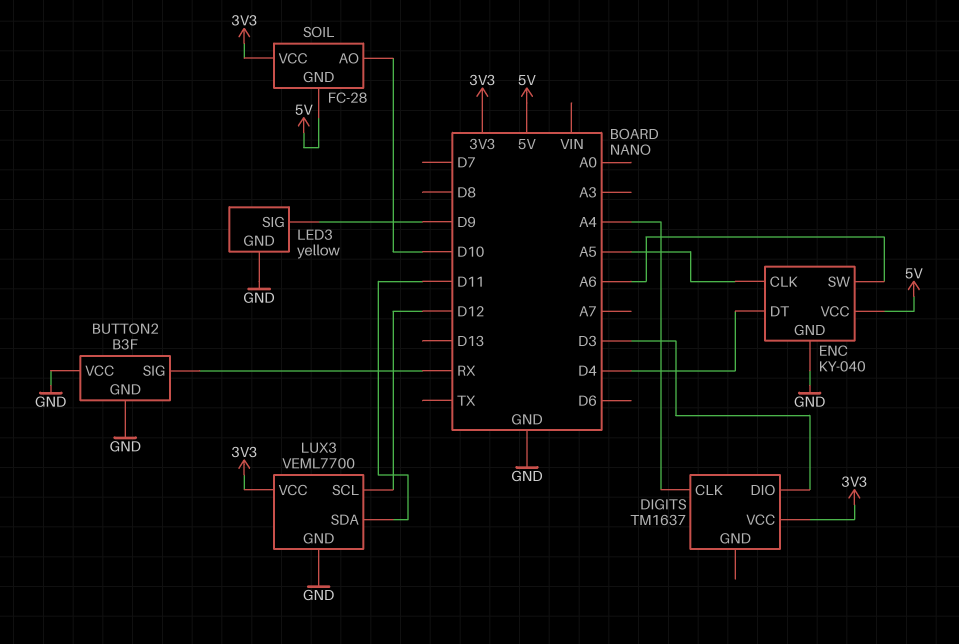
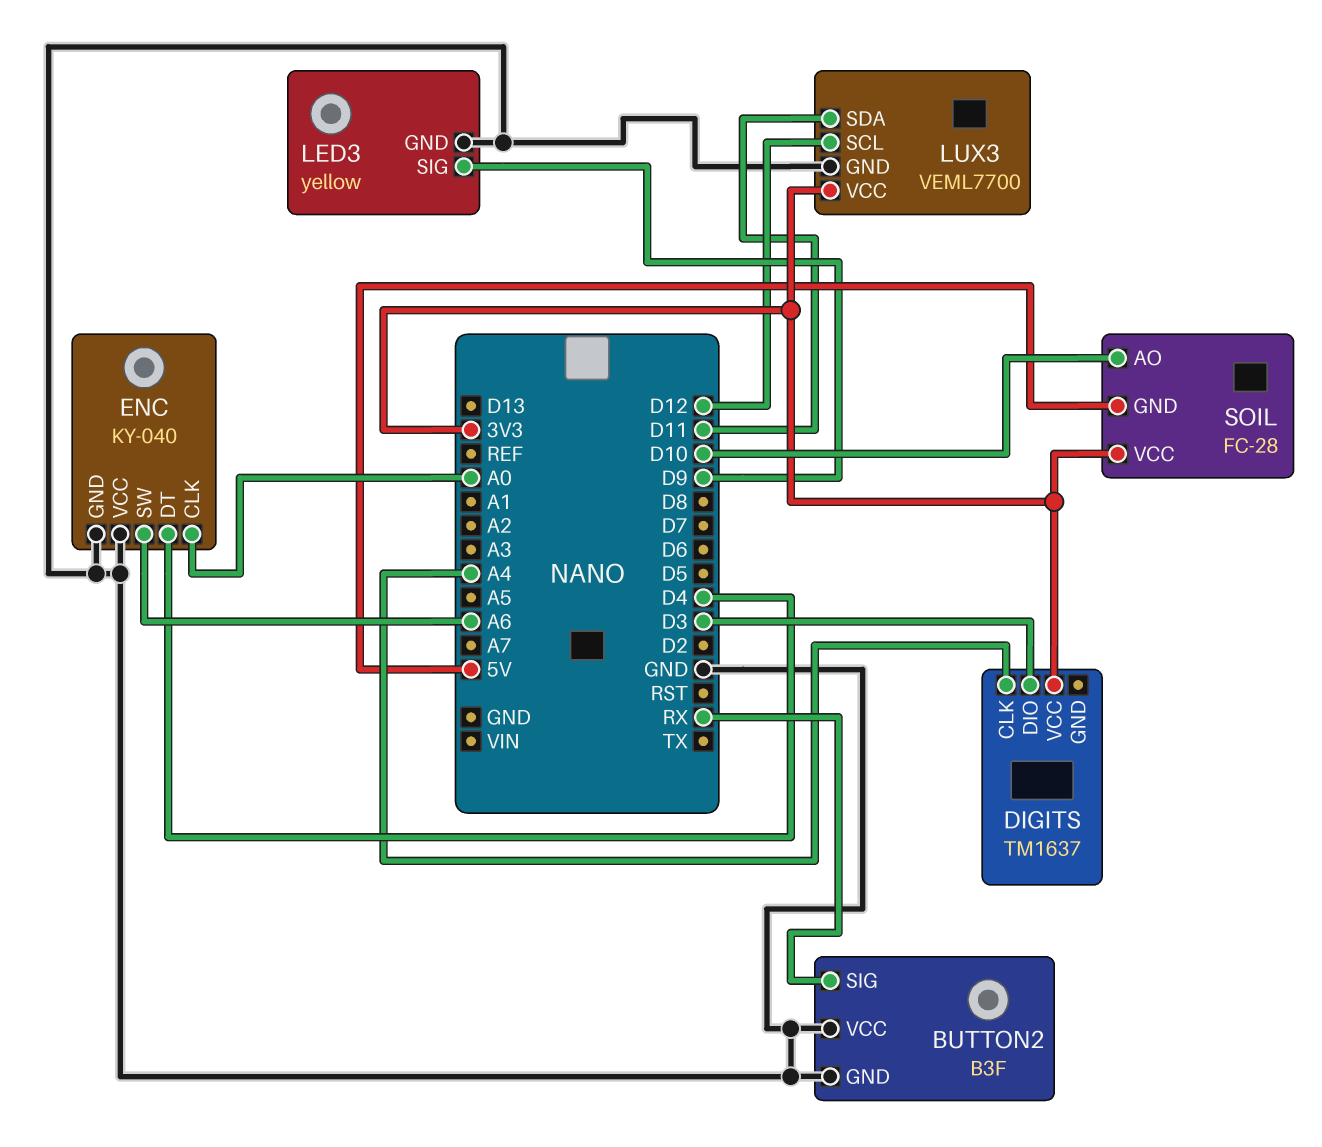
ENC pin CLK: A5 -> A0
ENC pin VCC: 5V -> GND

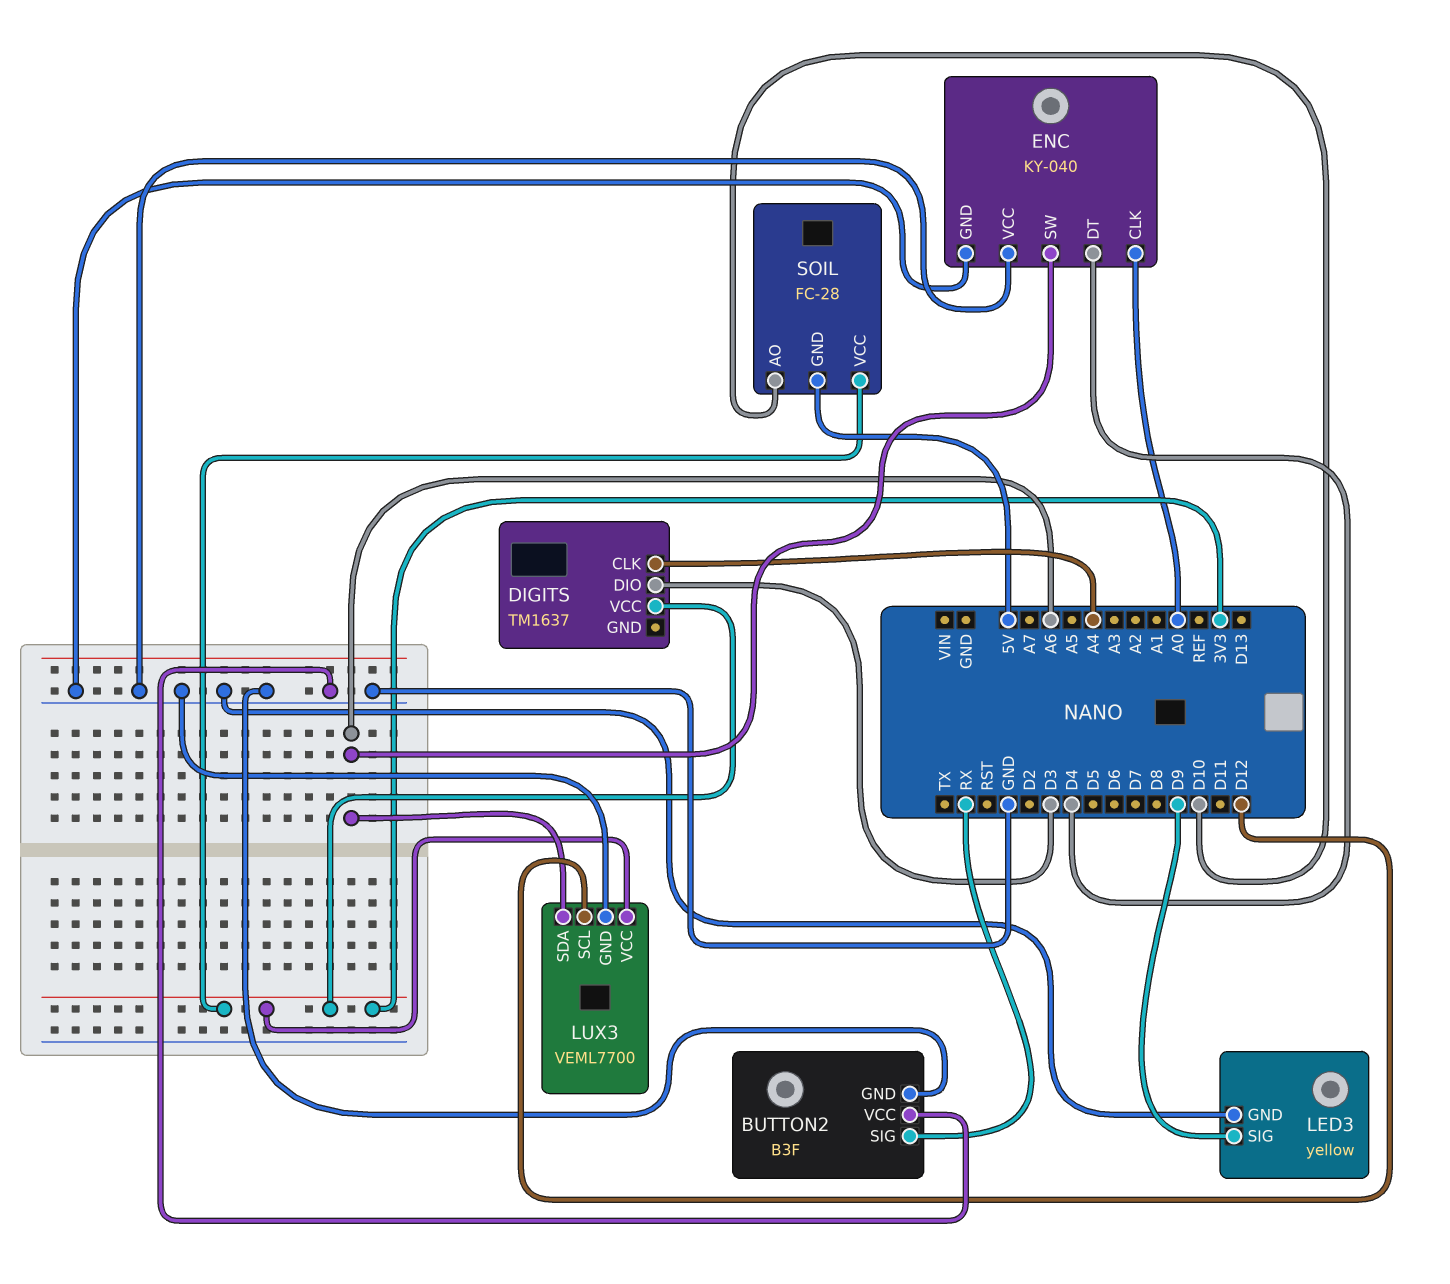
LUX3 pin SDA: D11 -> A6

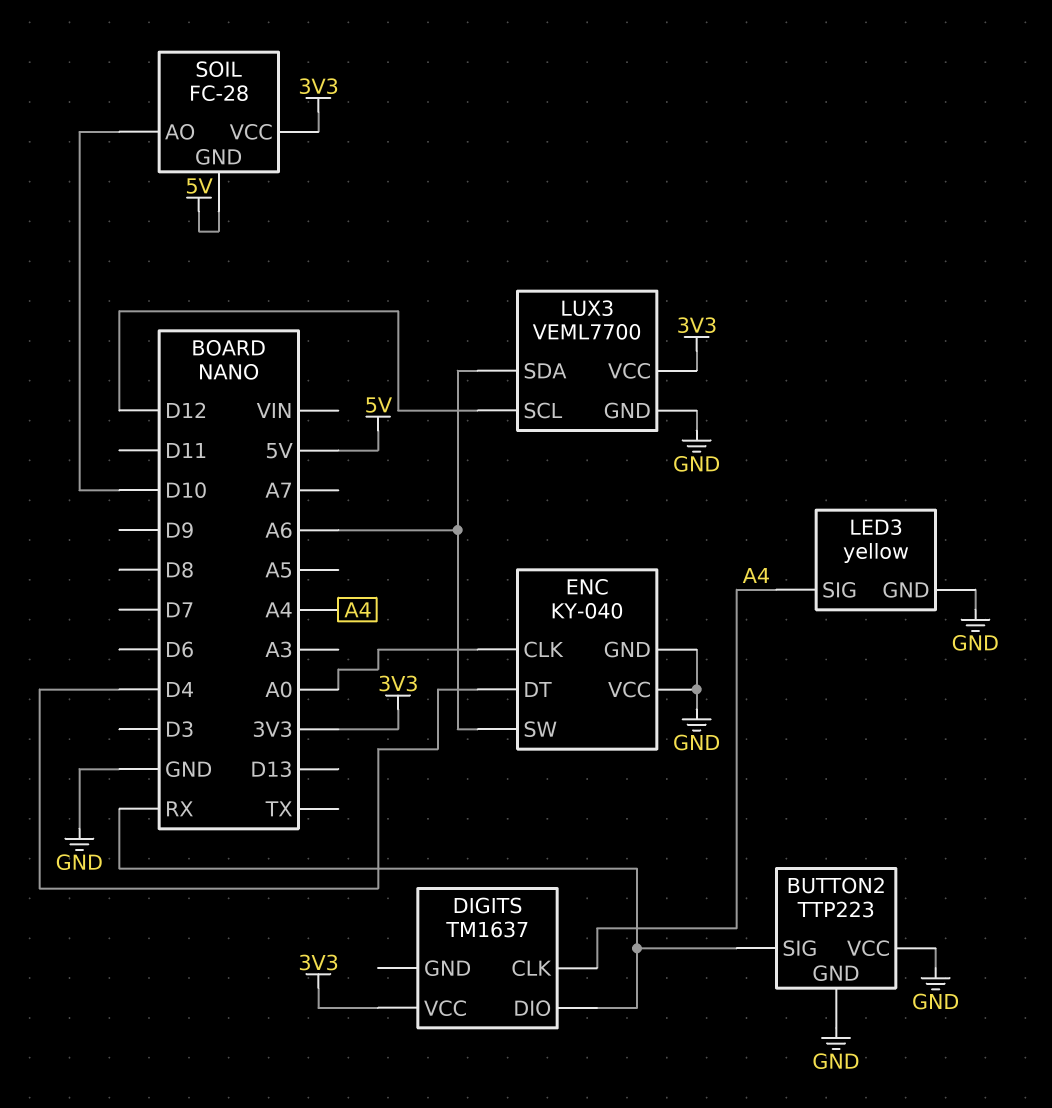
BUTTON2: B3F -> TTP223
DIGITS pin DIO: D3 -> RX
LED3 pin SIG: D9 -> A4

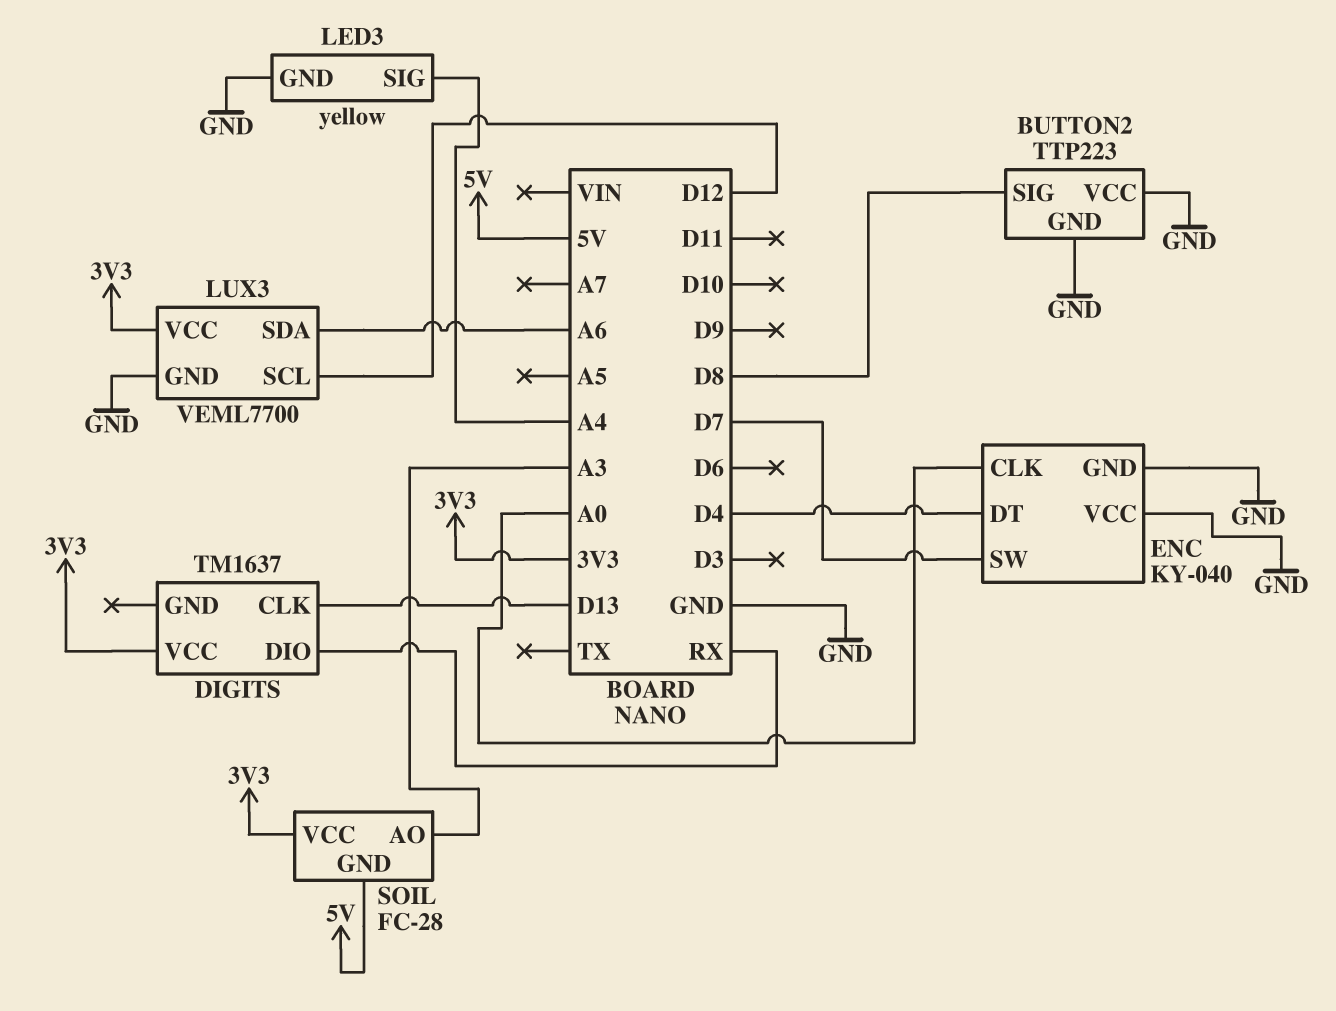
BUTTON2 pin SIG: RX -> D8
DIGITS pin CLK: A4 -> D13
ENC pin SW: A6 -> D7
SOIL pin AO: D10 -> A3

